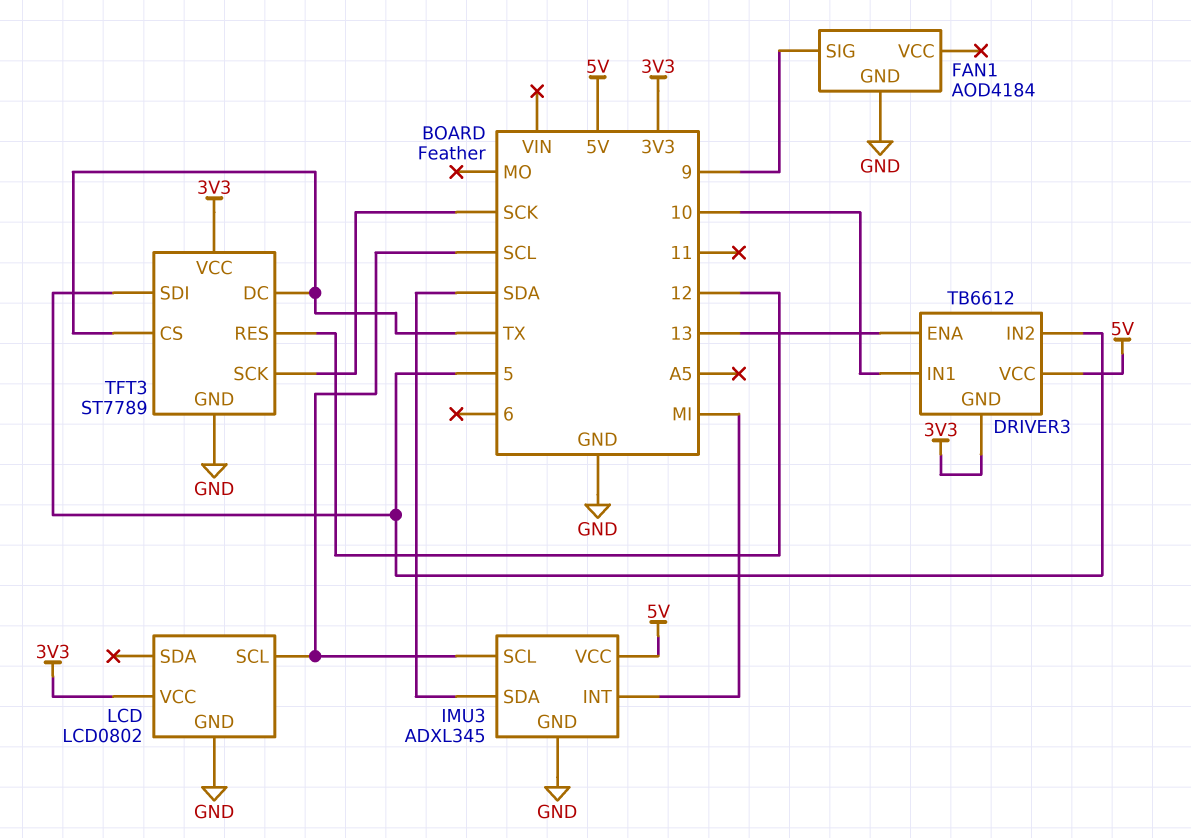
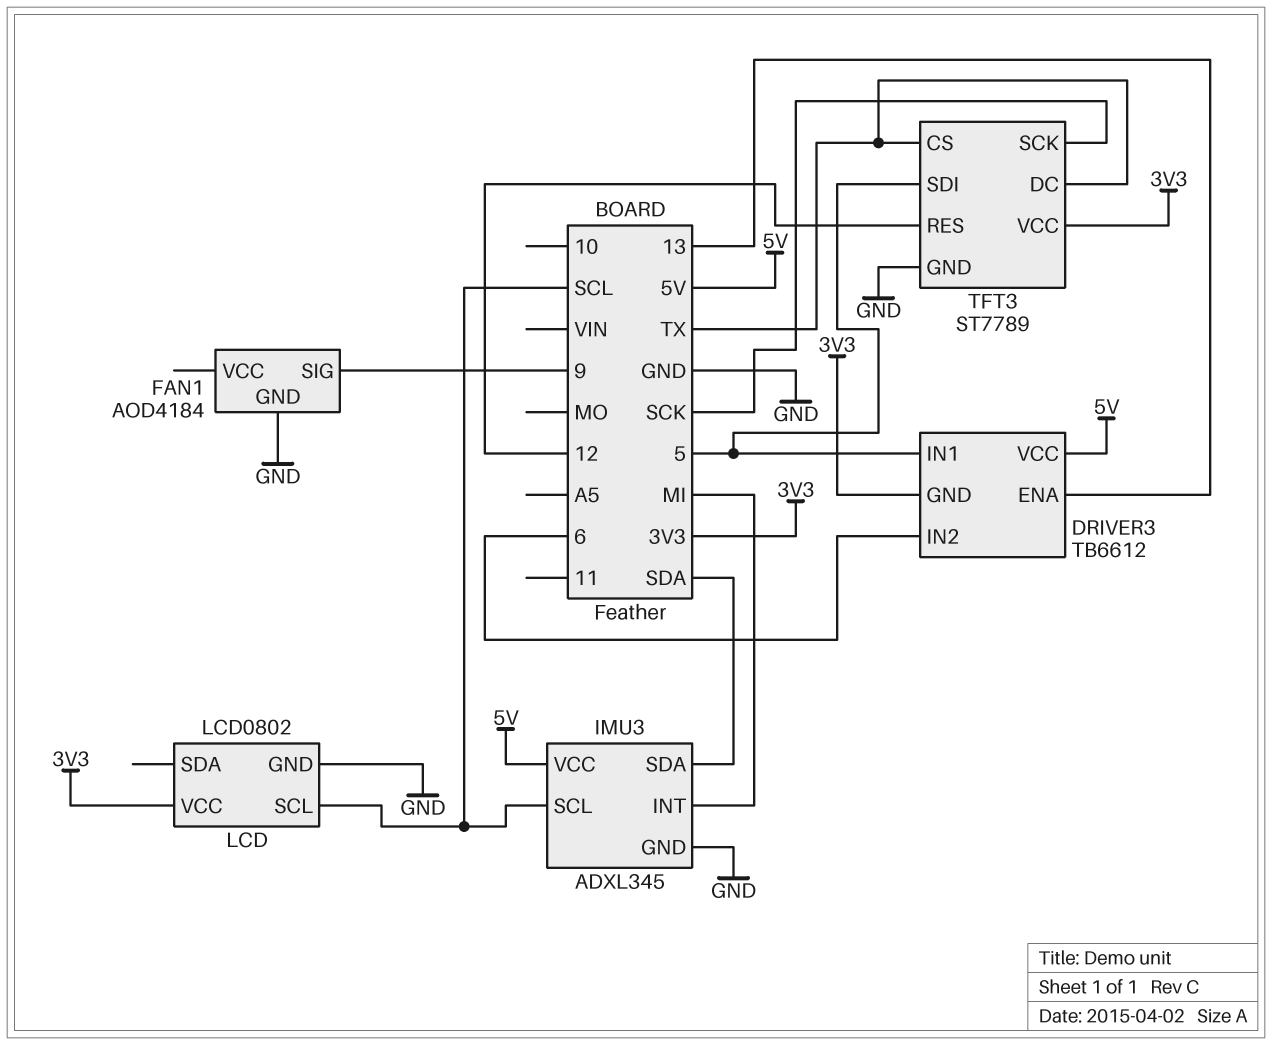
DRIVER3 pin IN1: 10 -> 5
DRIVER3 pin IN2: 5 -> 6

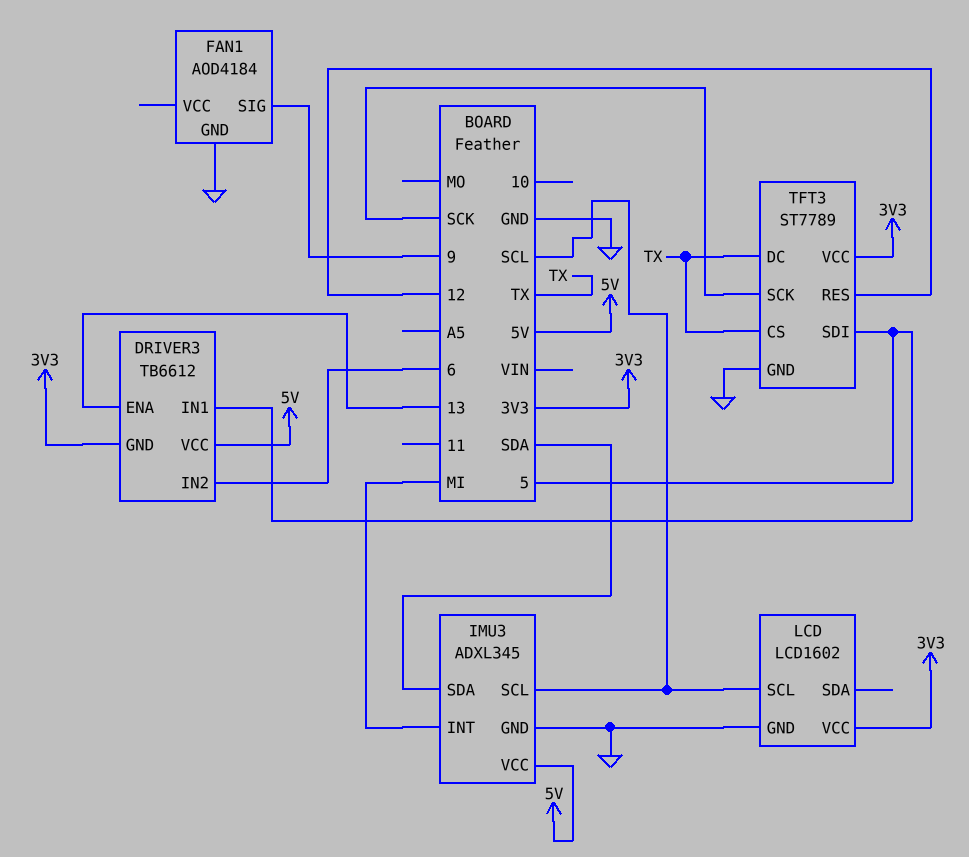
LCD: LCD0802 -> LCD1602

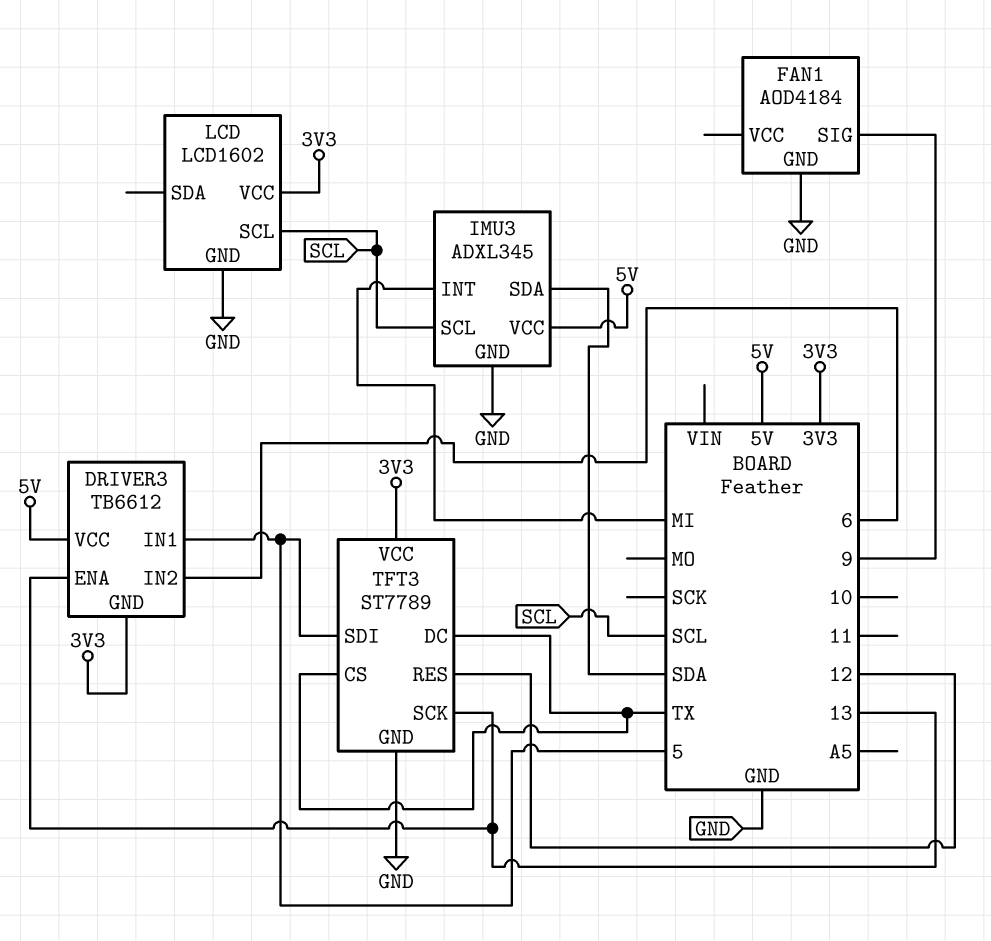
TFT3 pin SCK: SCK -> 13

